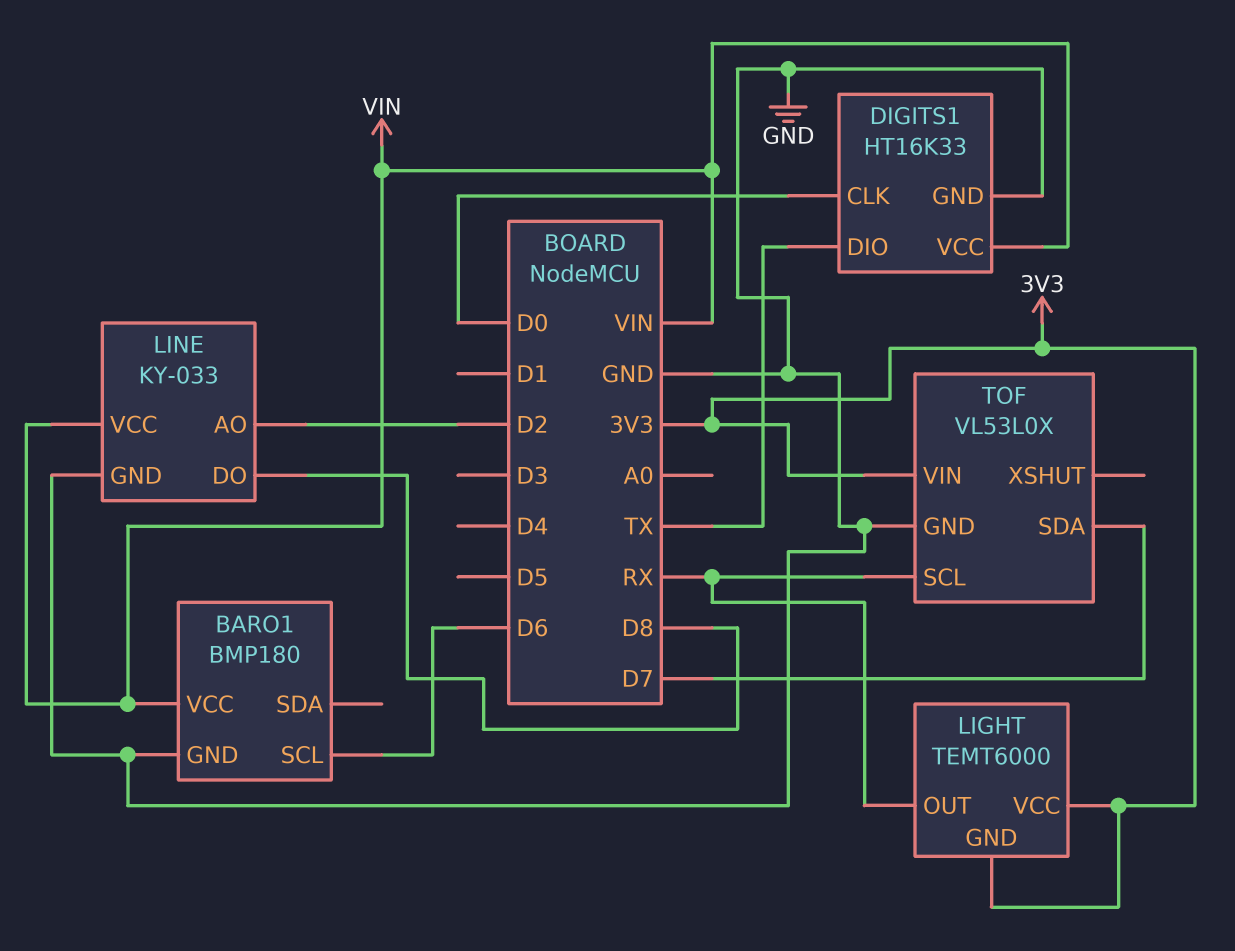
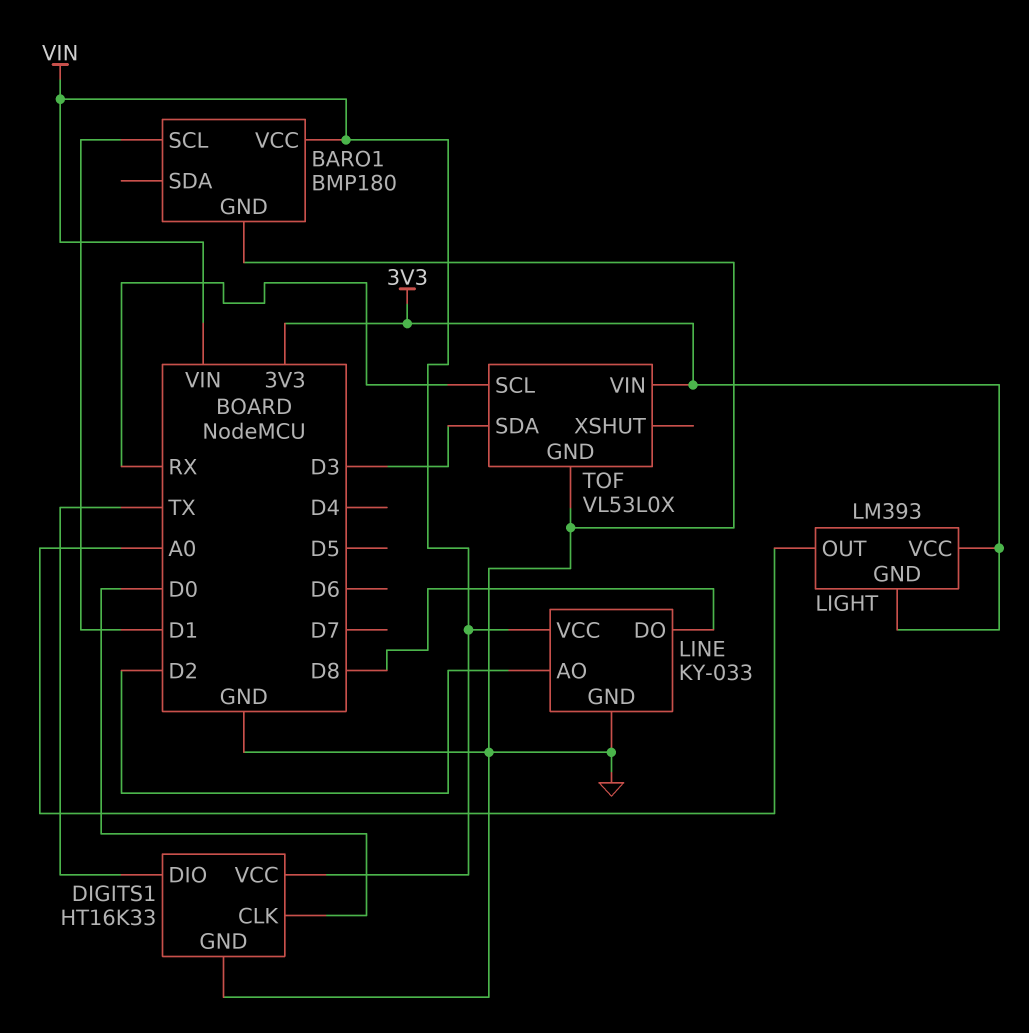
BARO1 pin SCL: D6 -> D1
LIGHT: TEMT6000 -> LM393
LIGHT pin OUT: RX -> A0
TOF pin SDA: D7 -> D3

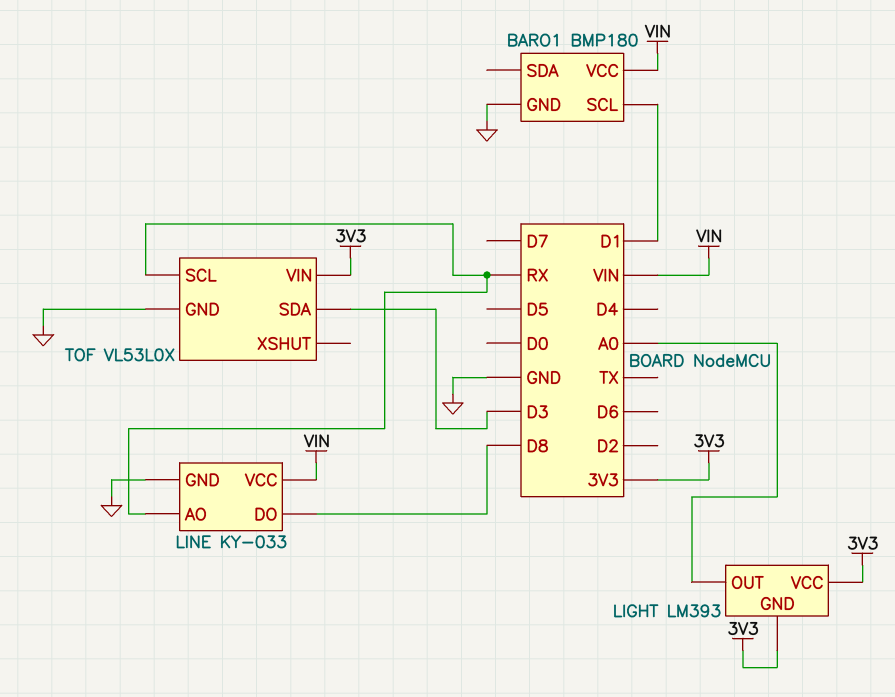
DIGITS1: HT16K33 -> none
DIGITS1 pin CLK: D0 -> none
DIGITS1 pin DIO: TX -> none
DIGITS1 pin GND: GND -> none
DIGITS1 pin VCC: VIN -> none
LINE pin AO: D2 -> RX

